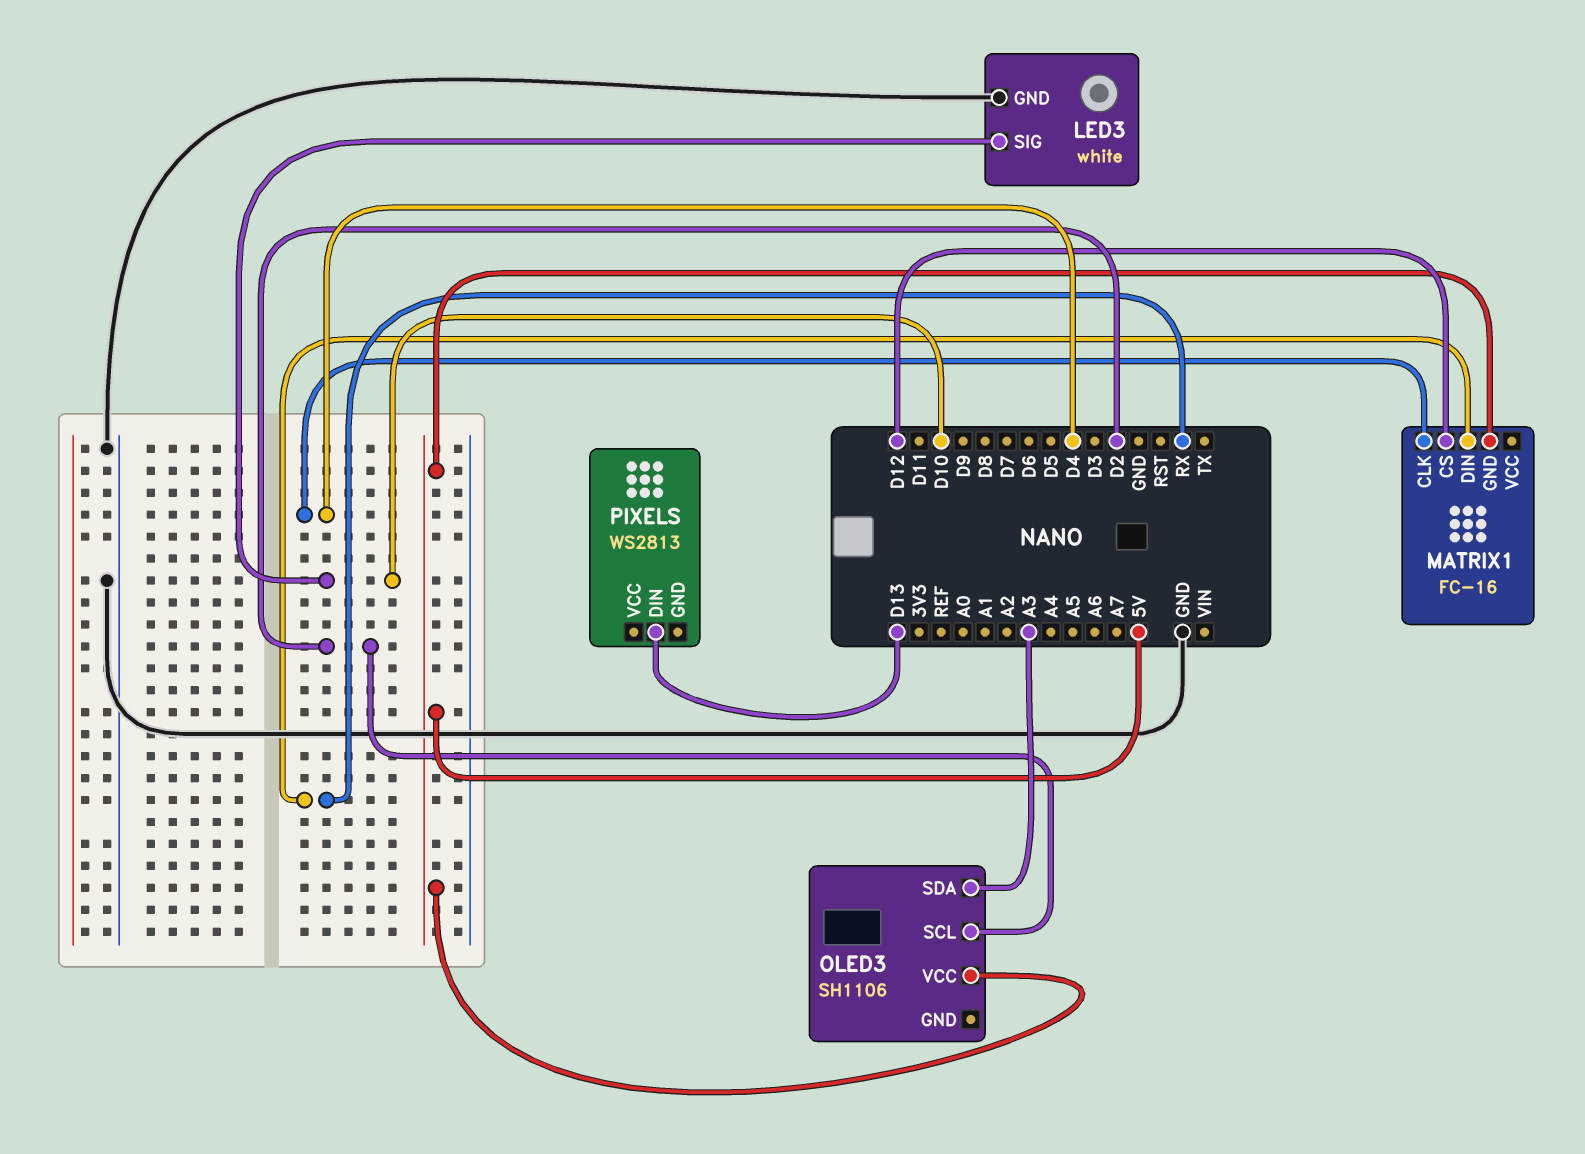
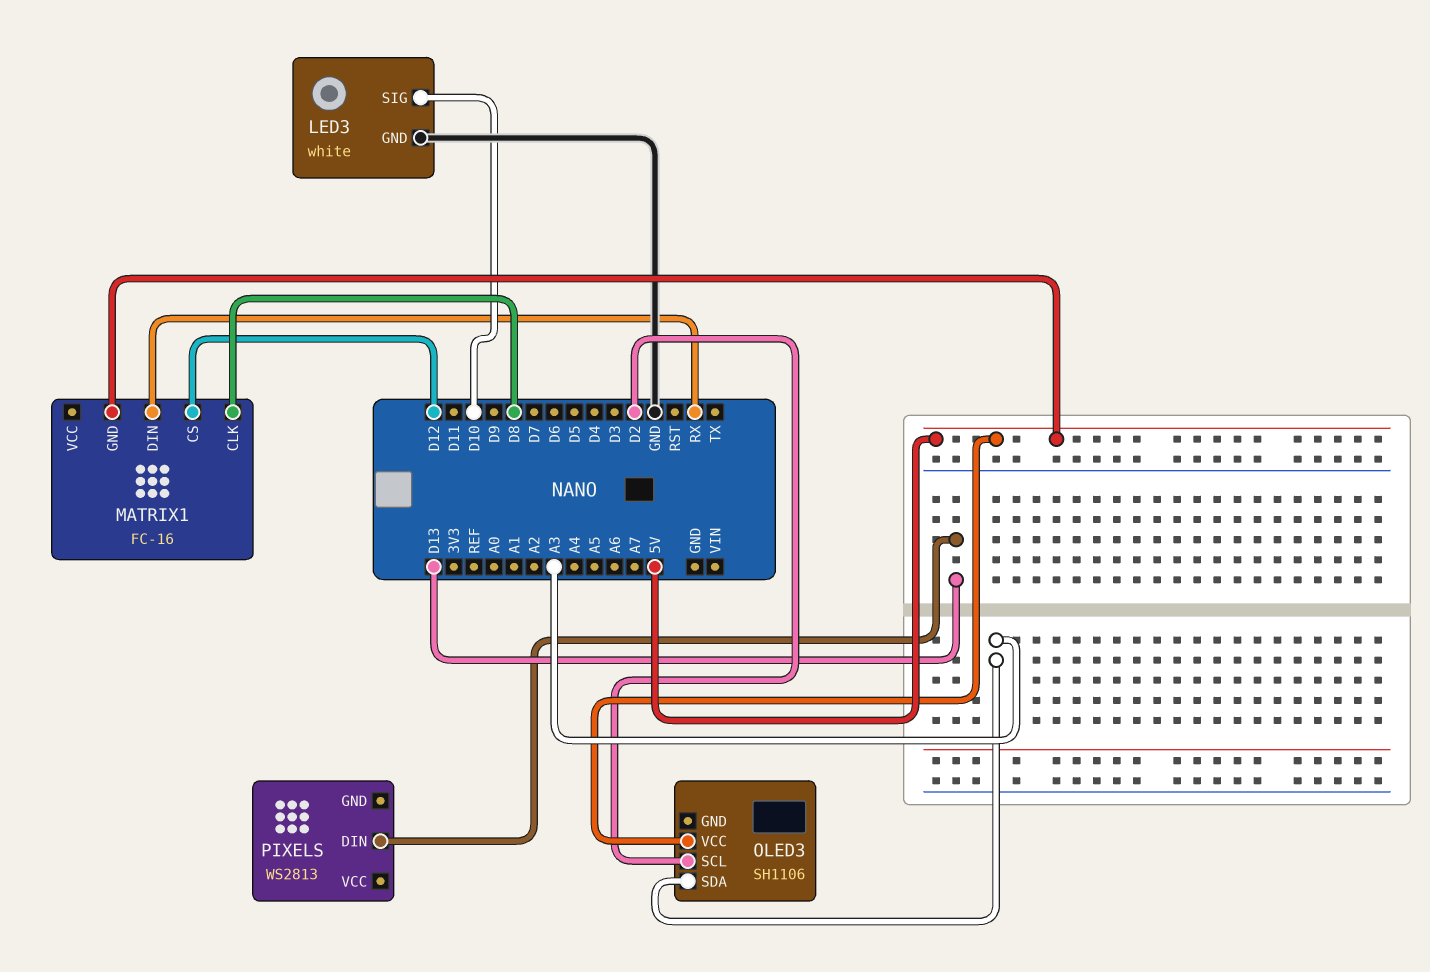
MATRIX1 pin CLK: D4 -> D8

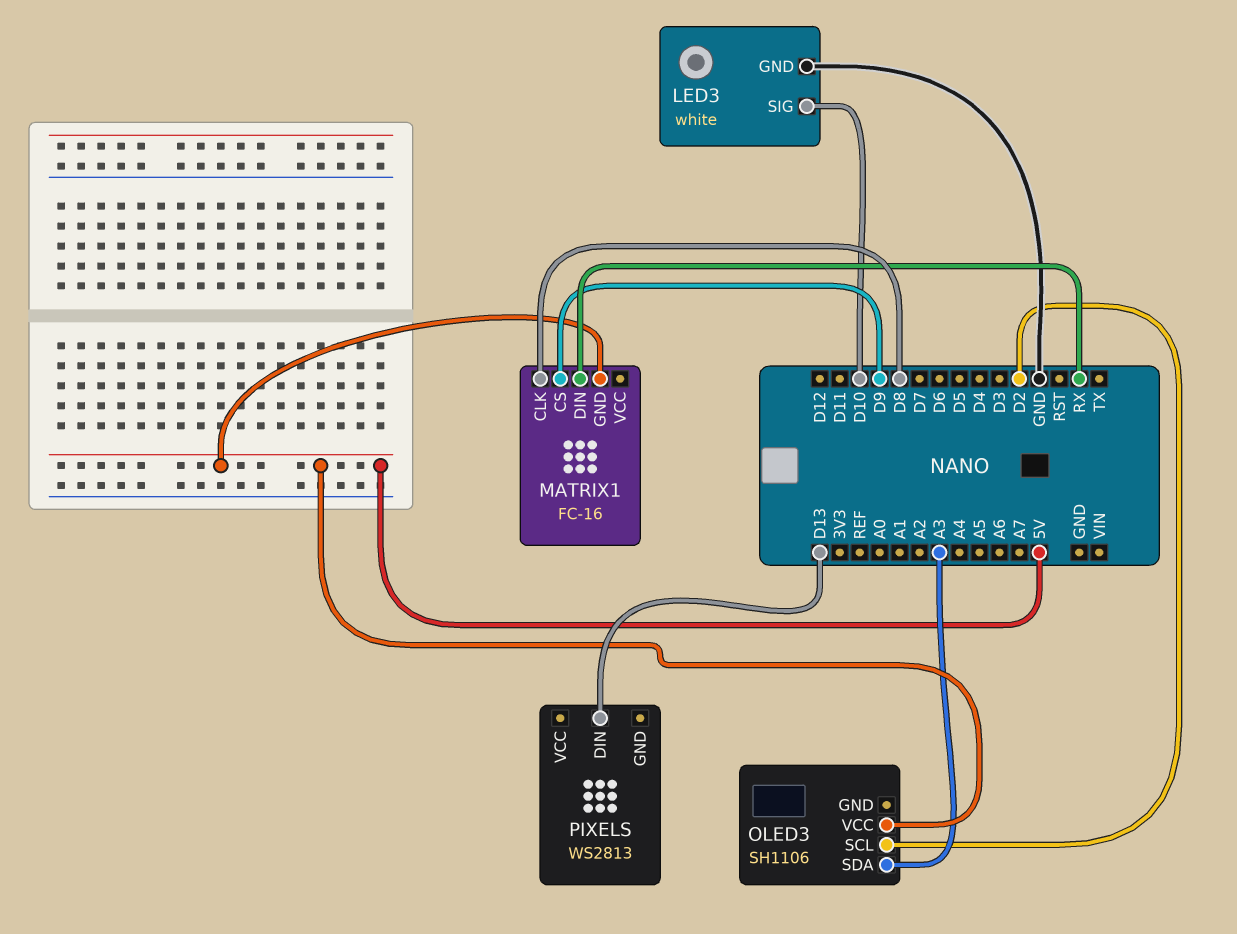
MATRIX1 pin CS: D12 -> D9

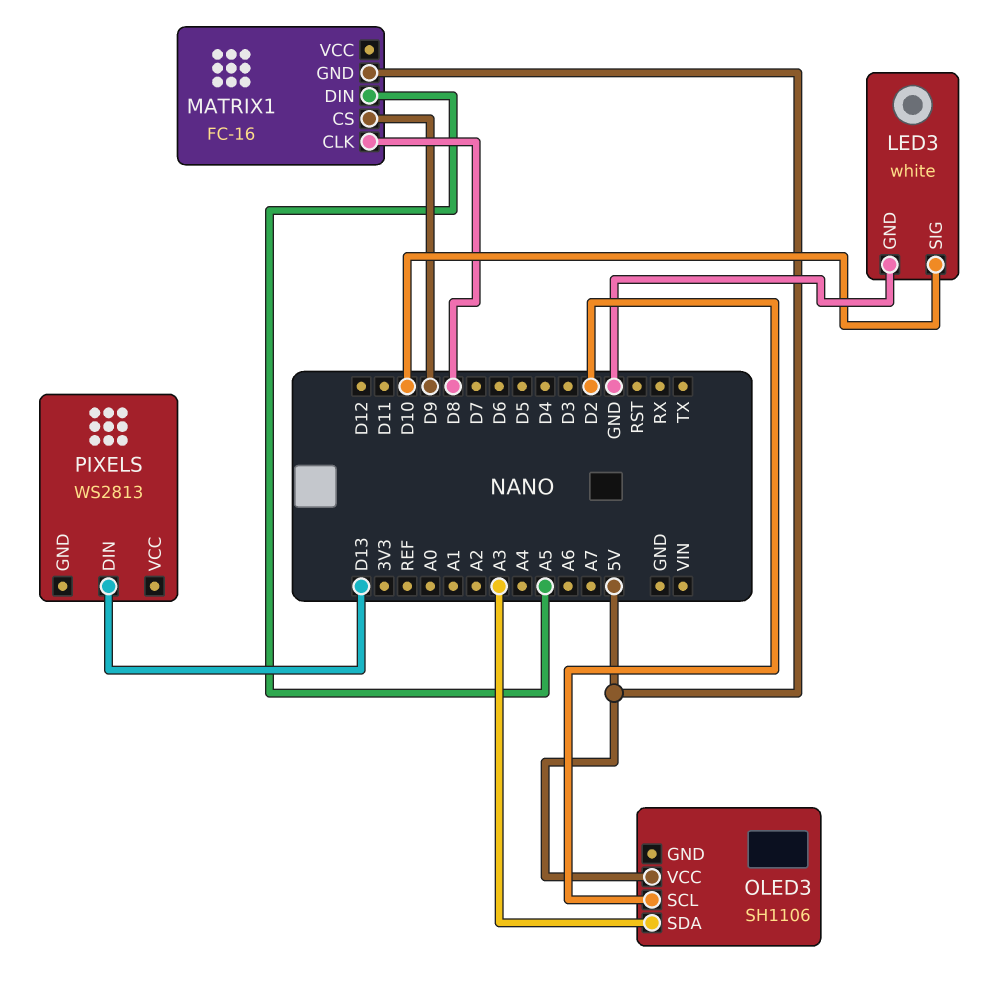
MATRIX1 pin DIN: RX -> A5

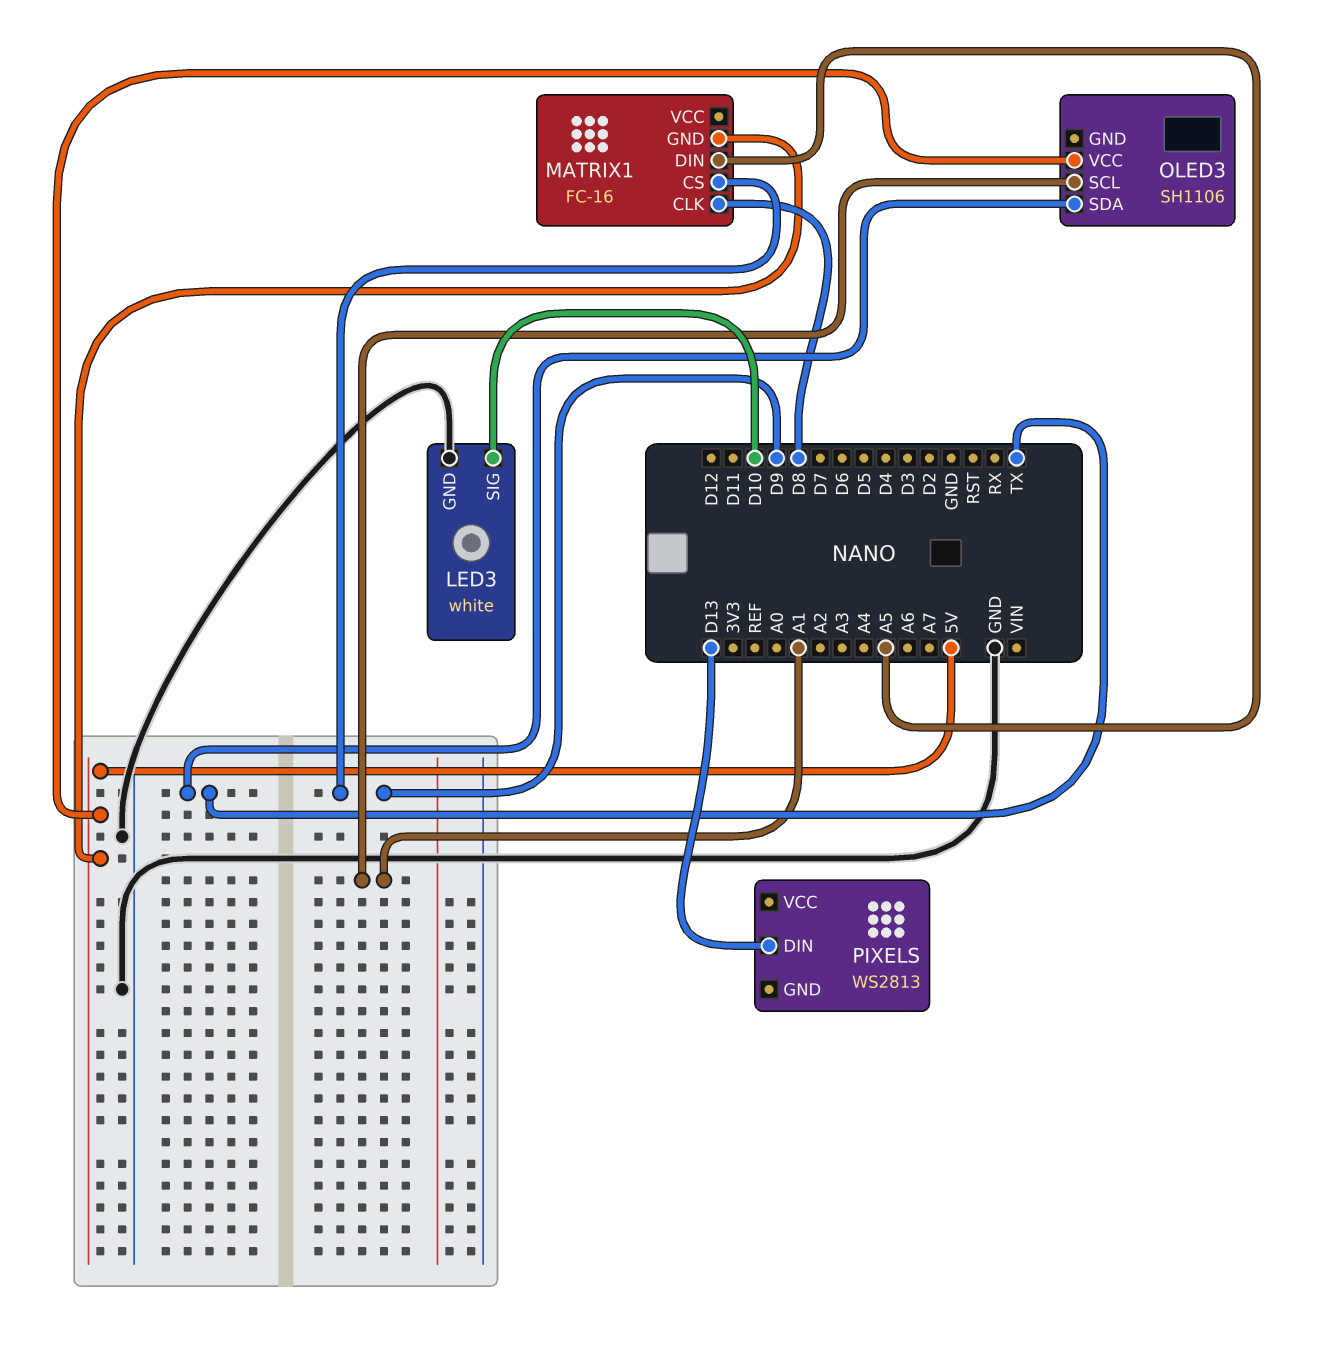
OLED3 pin SCL: D2 -> A1
OLED3 pin SDA: A3 -> TX

